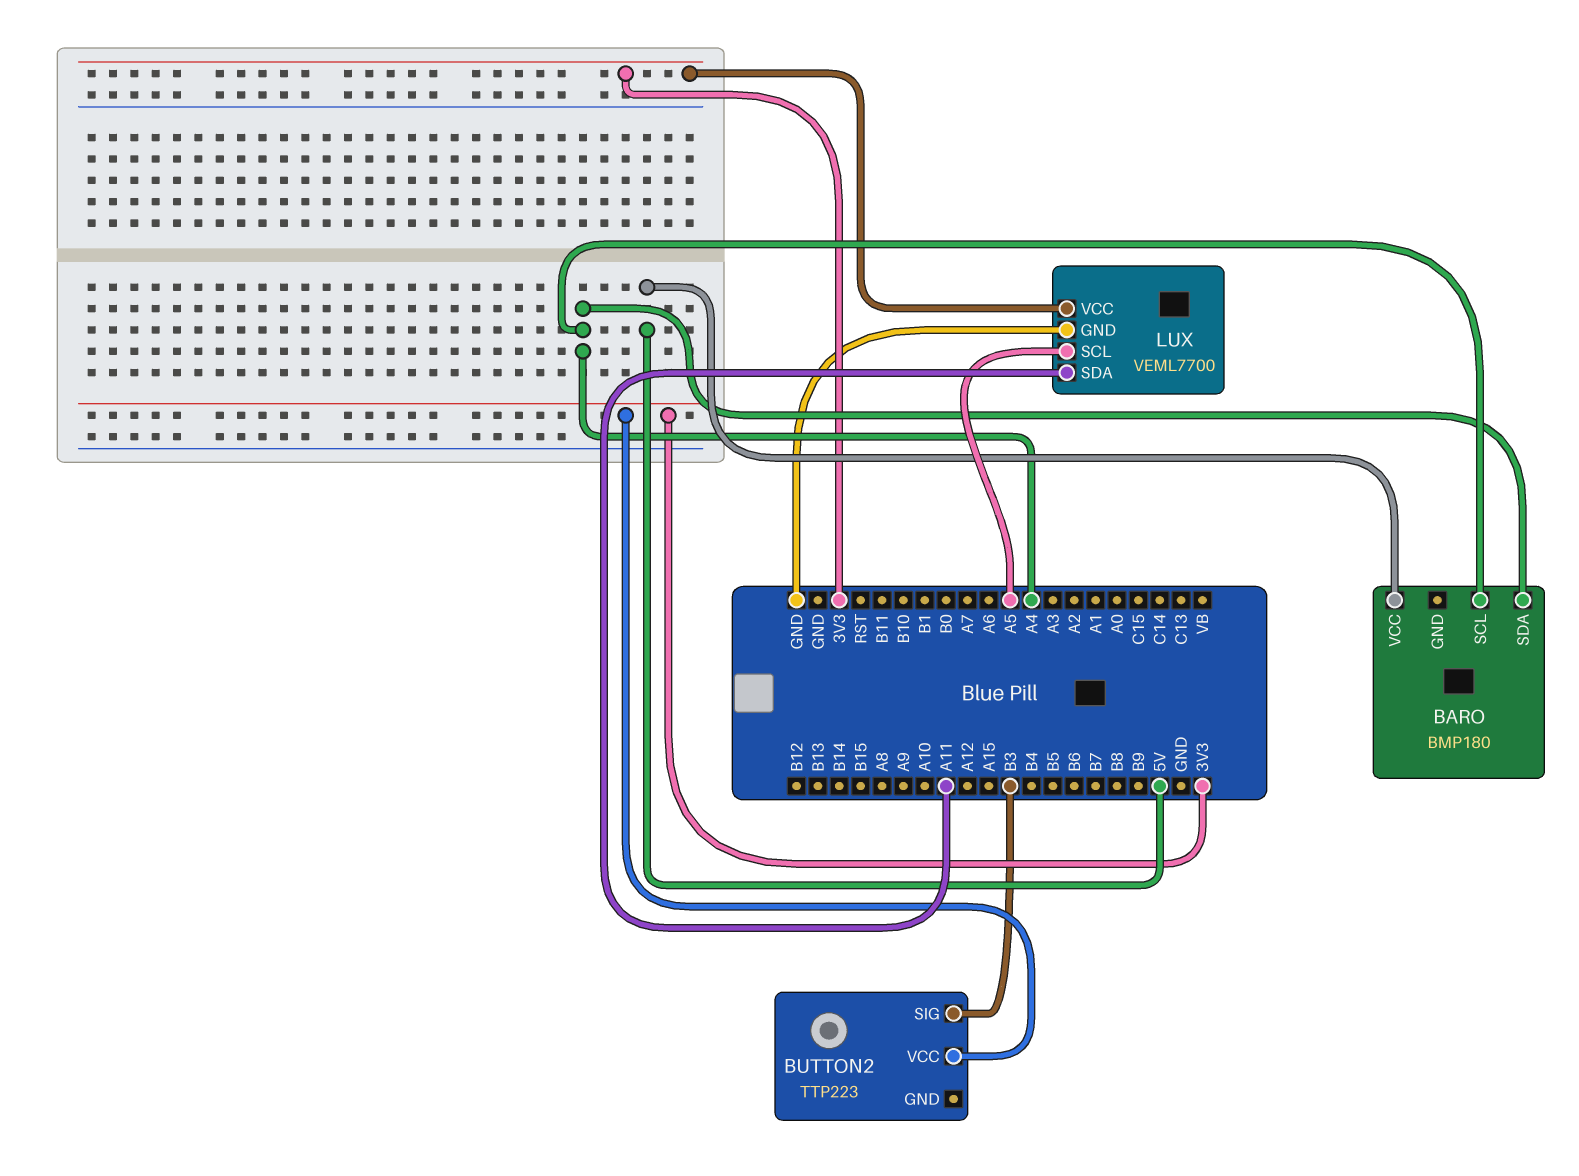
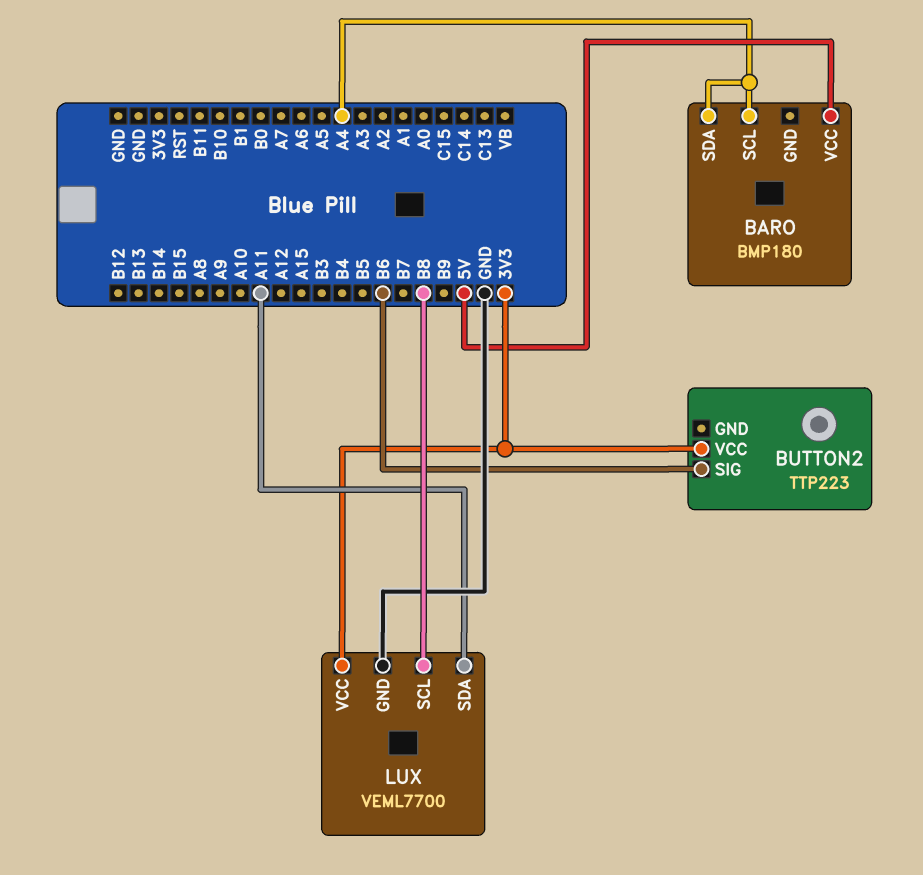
BUTTON2 pin SIG: B3 -> B6
LUX pin SCL: A5 -> B8

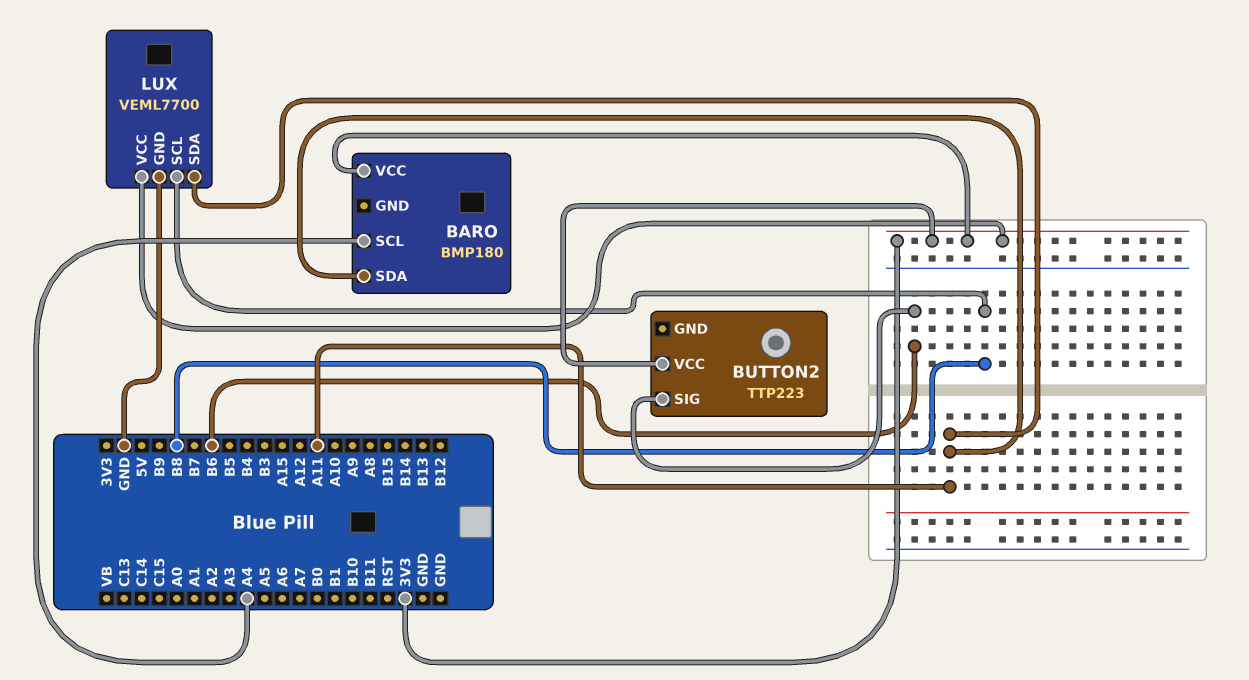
BARO pin SDA: A4 -> A11
BARO pin VCC: 5V -> 3V3

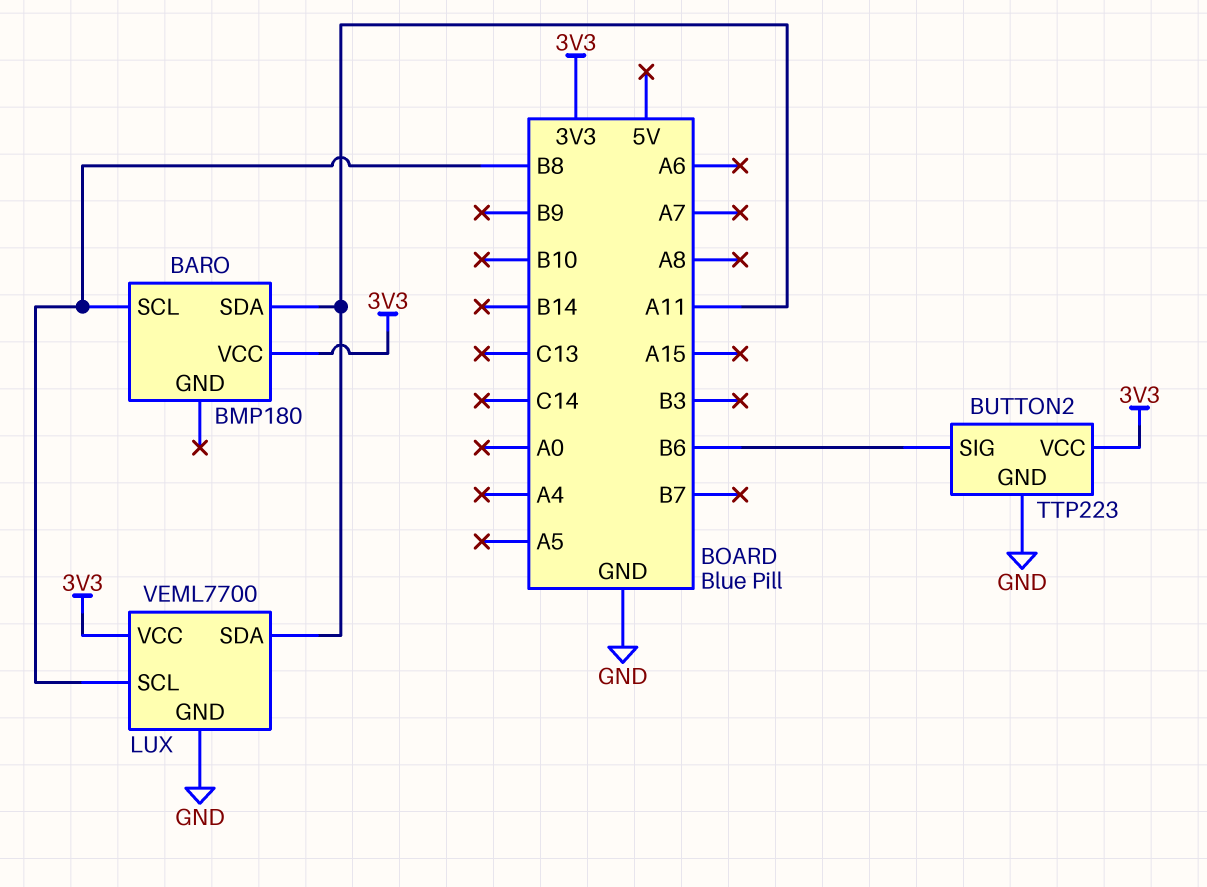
BARO pin SCL: A4 -> B8
BUTTON2 pin GND: none -> GND

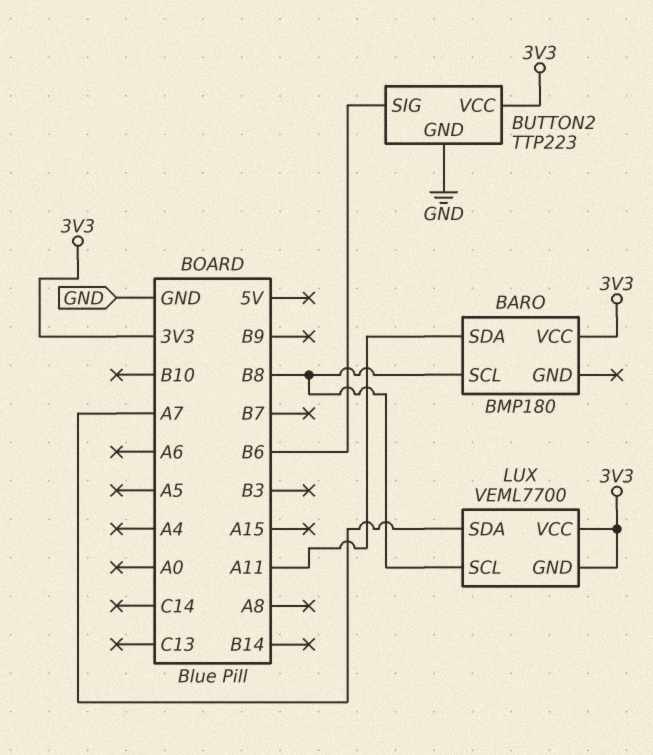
LUX pin GND: GND -> 3V3
LUX pin SDA: A11 -> A7

